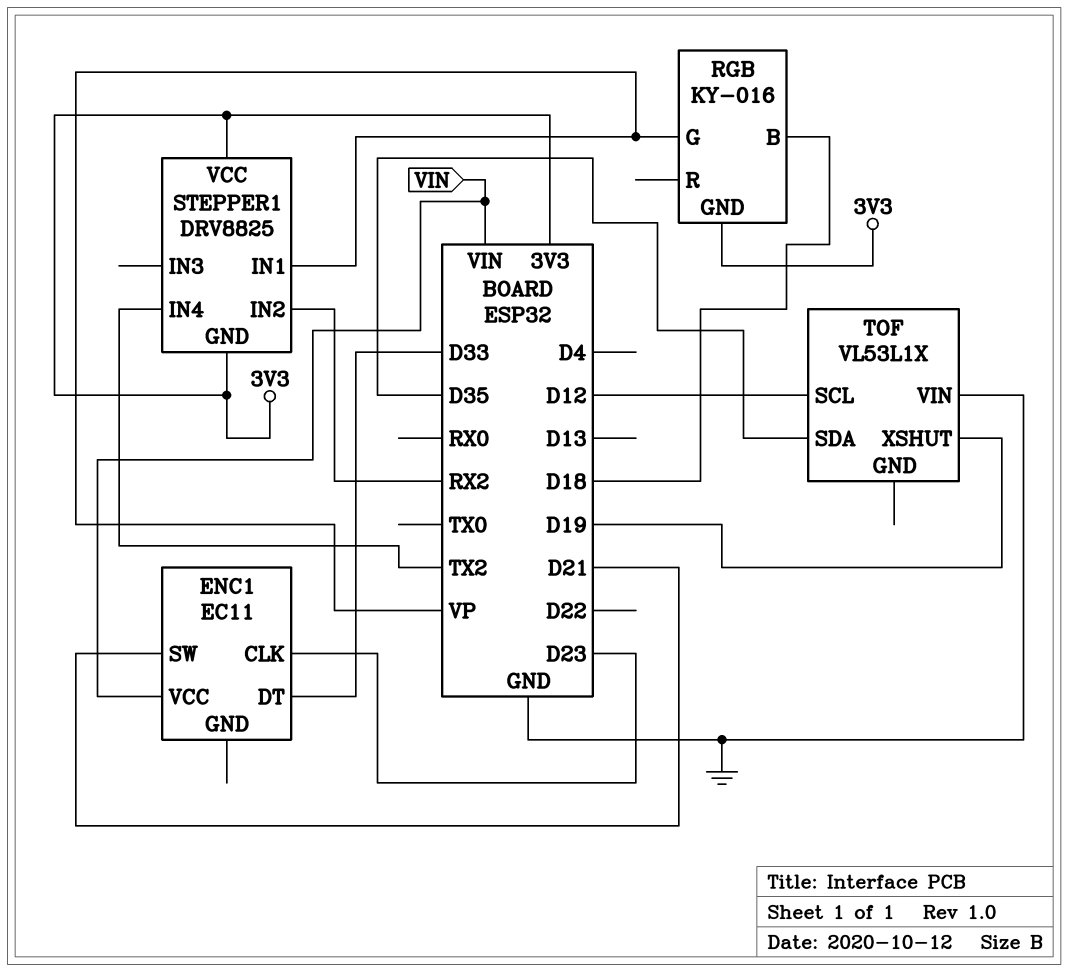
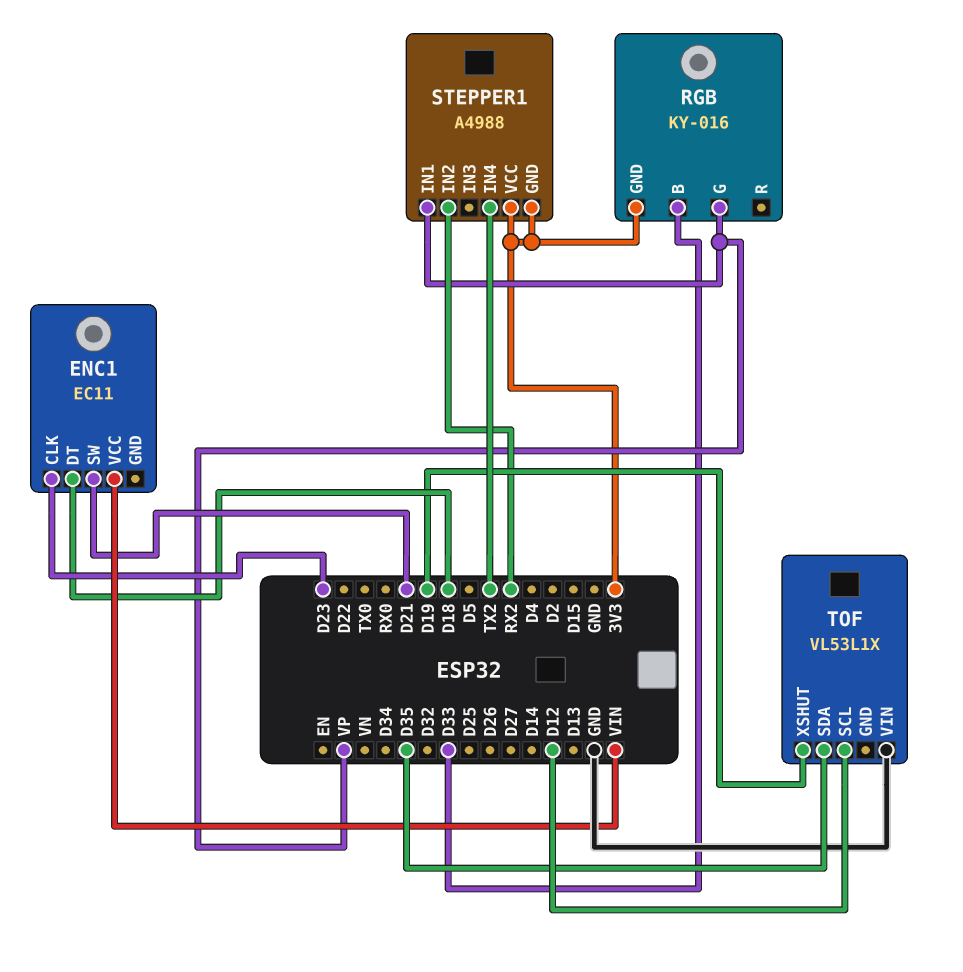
ENC1 pin DT: D33 -> D18
RGB pin B: D18 -> D33
STEPPER1: DRV8825 -> A4988

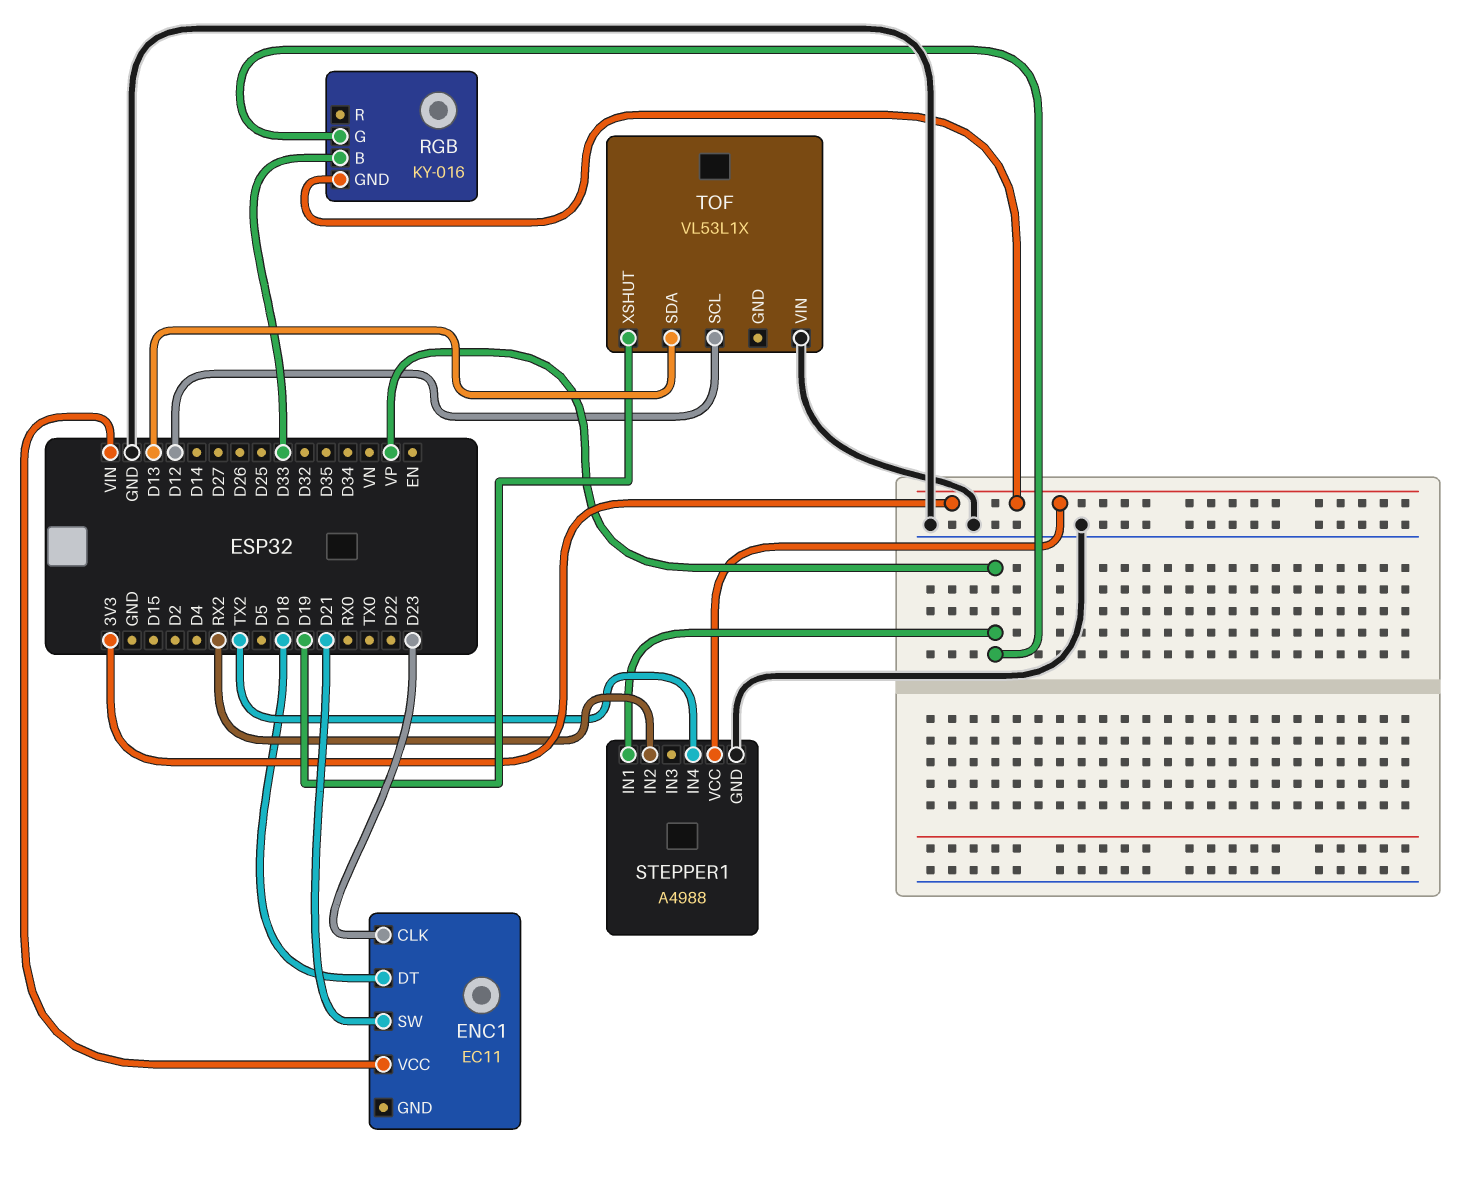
STEPPER1 pin GND: 3V3 -> GND
TOF pin SDA: D35 -> D13

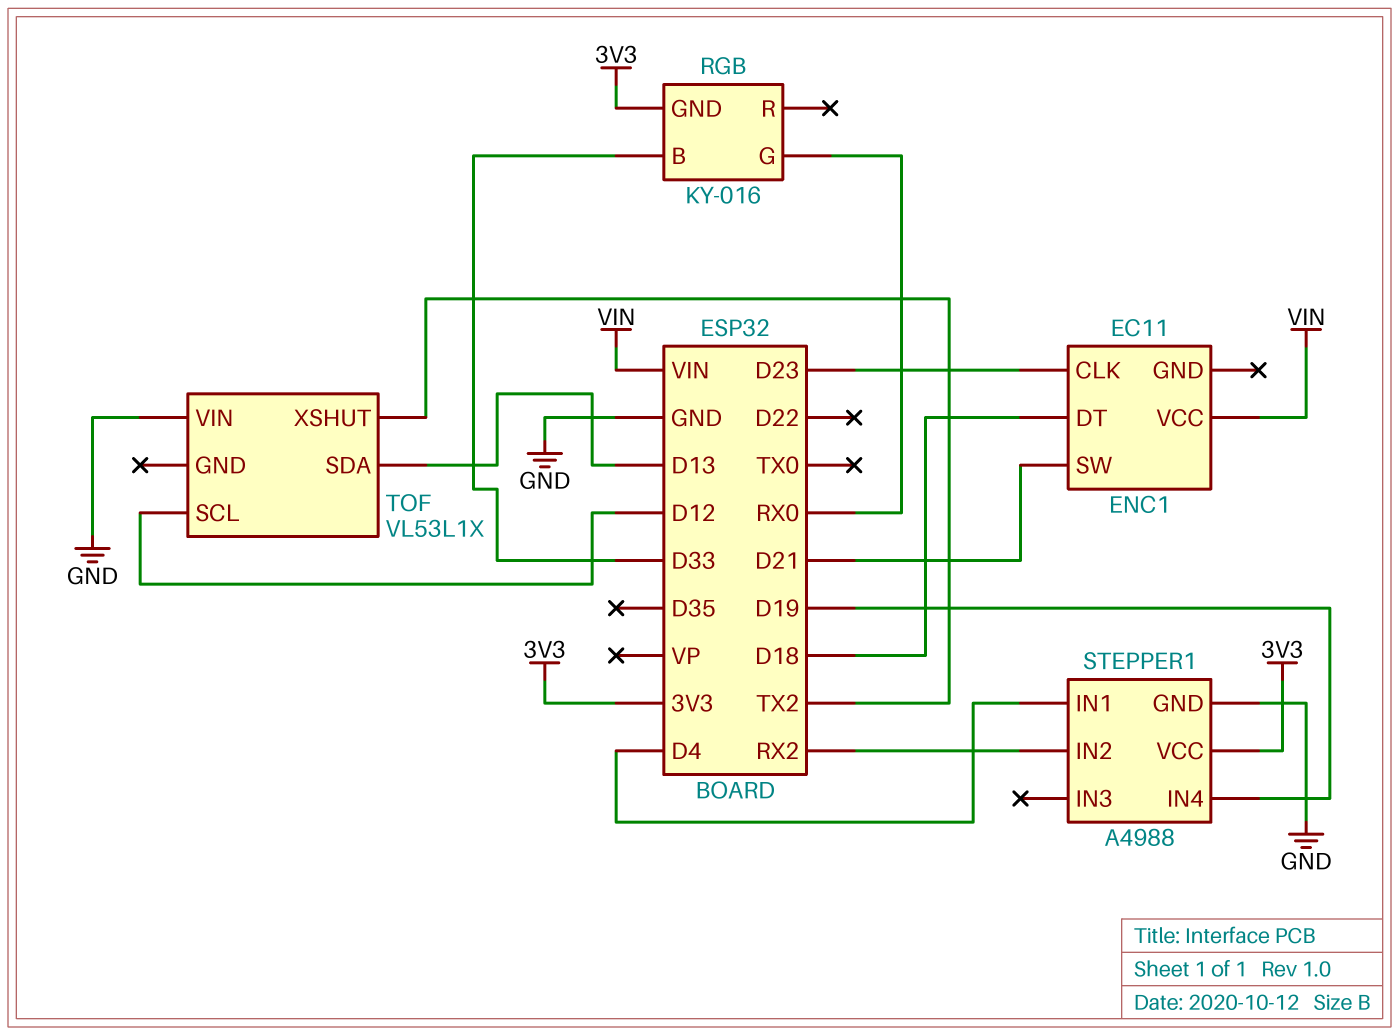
RGB pin G: VP -> RX0
STEPPER1 pin IN1: VP -> D4
STEPPER1 pin IN4: TX2 -> D19
TOF pin XSHUT: D19 -> TX2

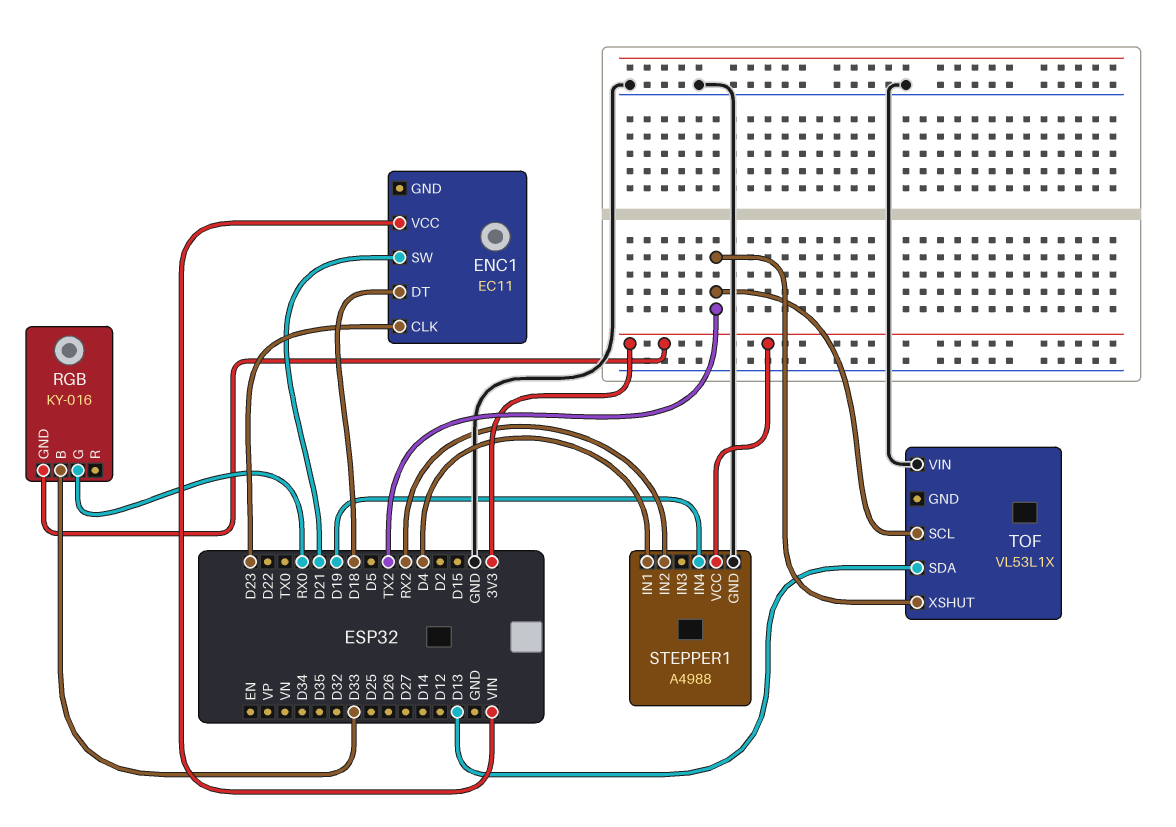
TOF pin SCL: D12 -> TX2

